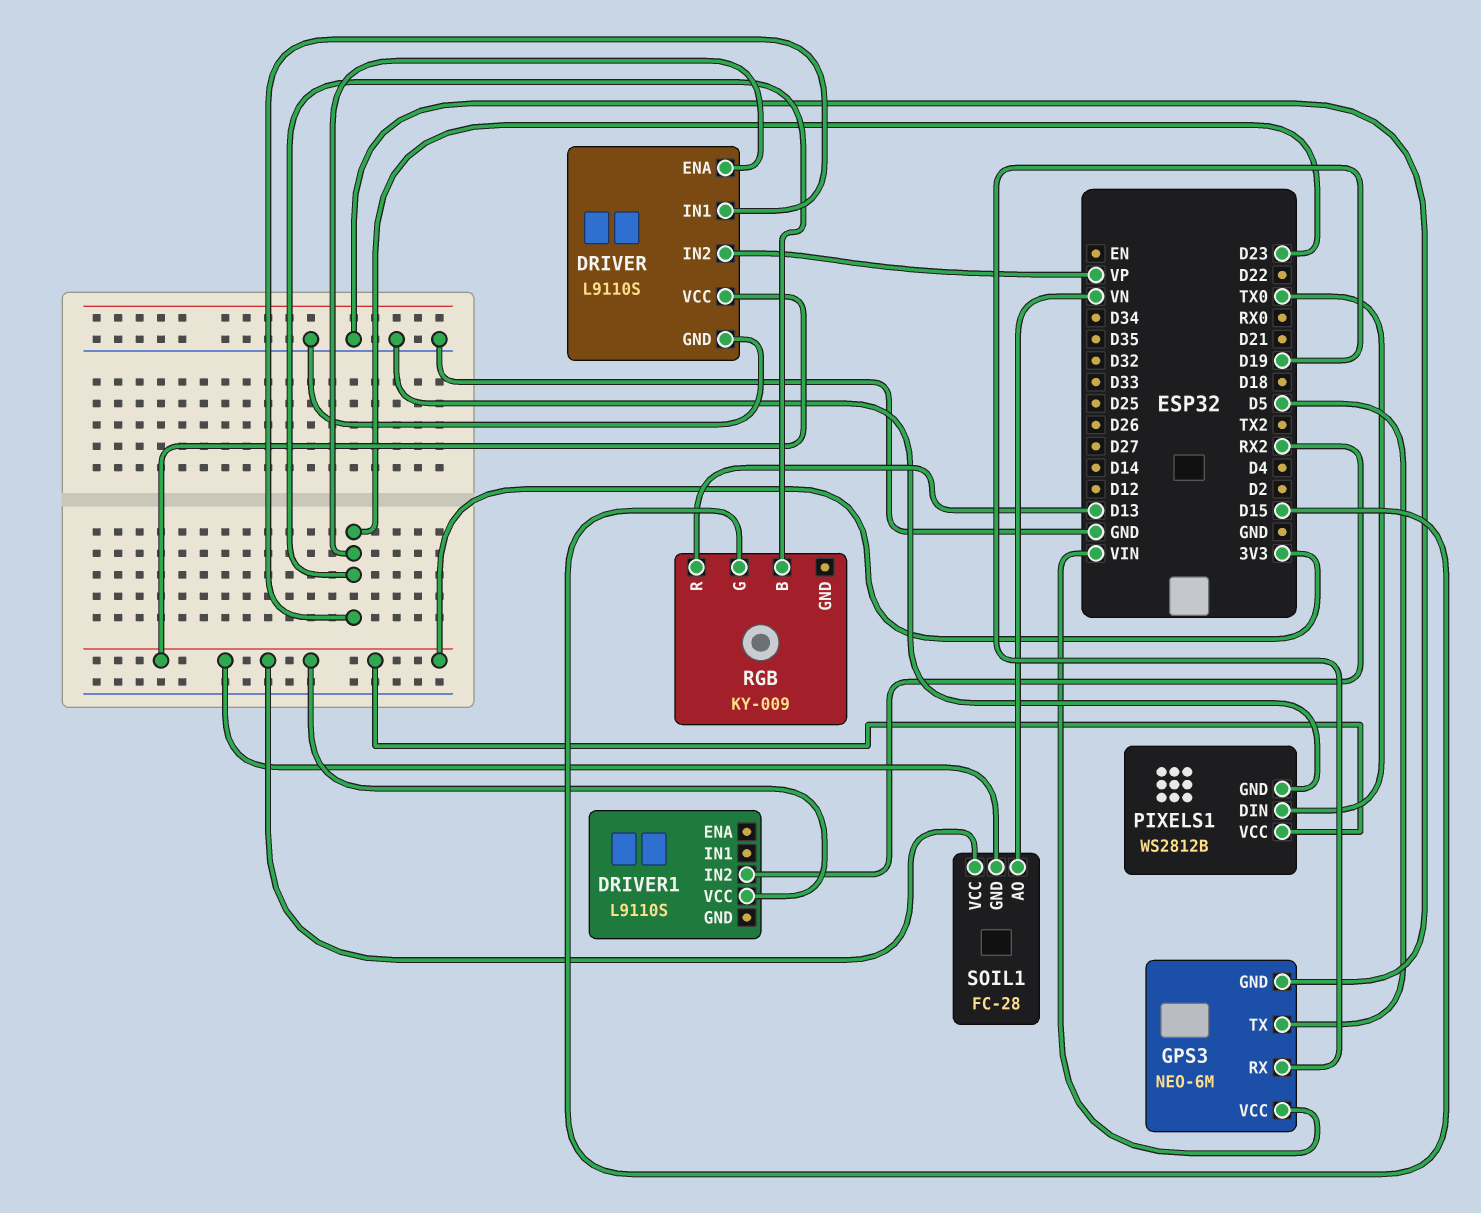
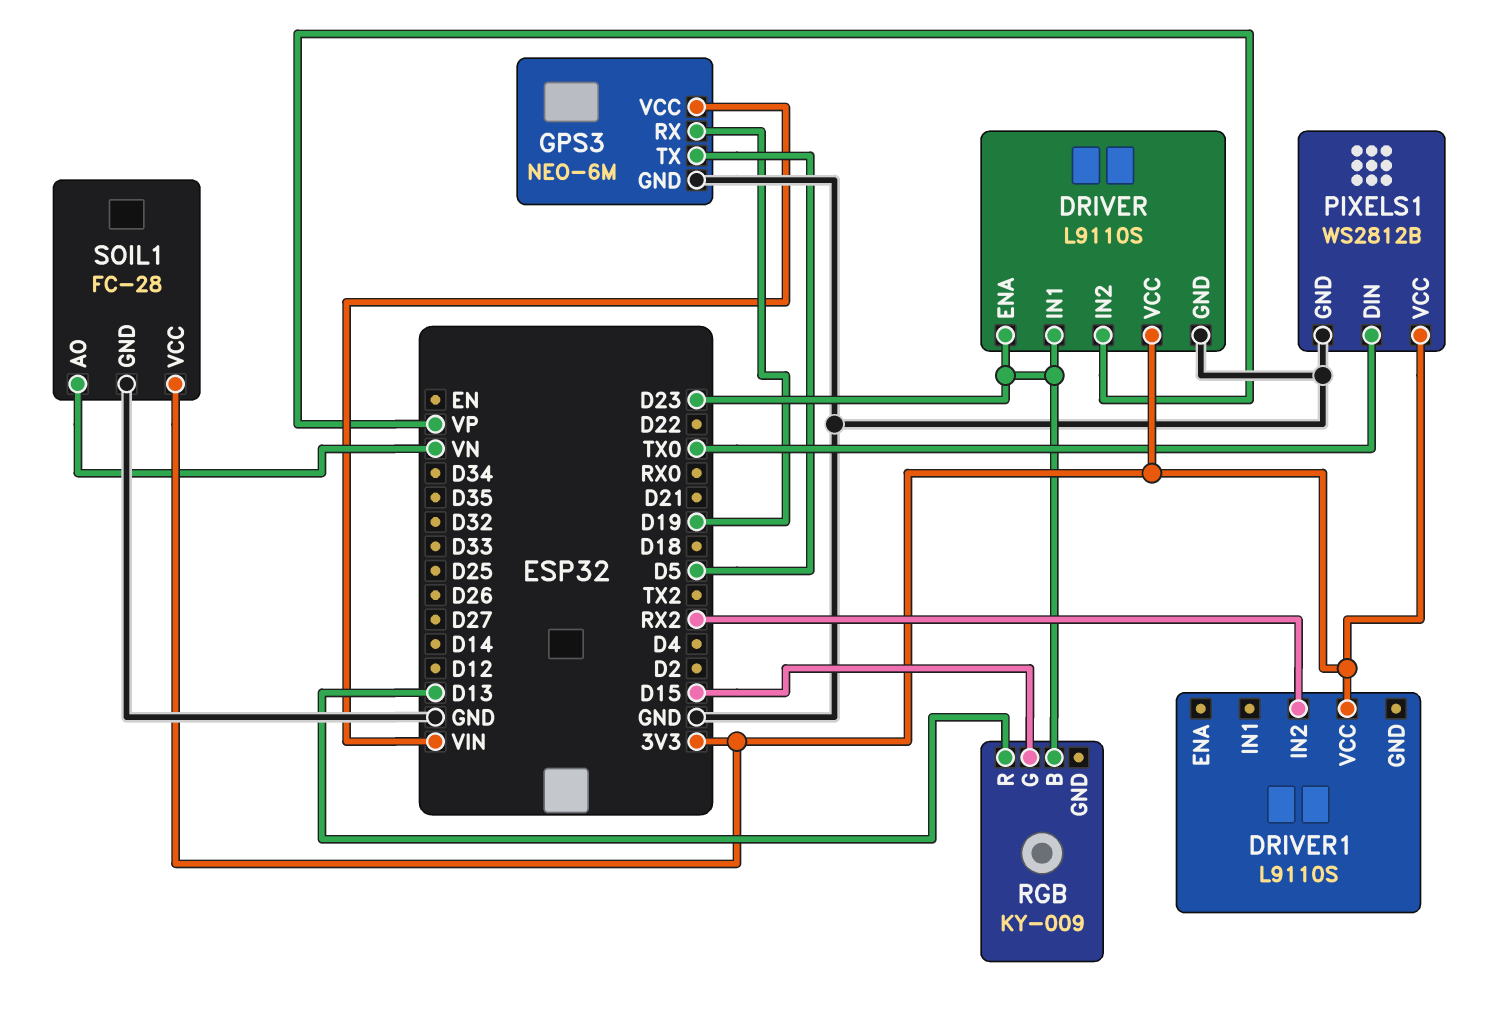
SOIL1 pin GND: 3V3 -> GND

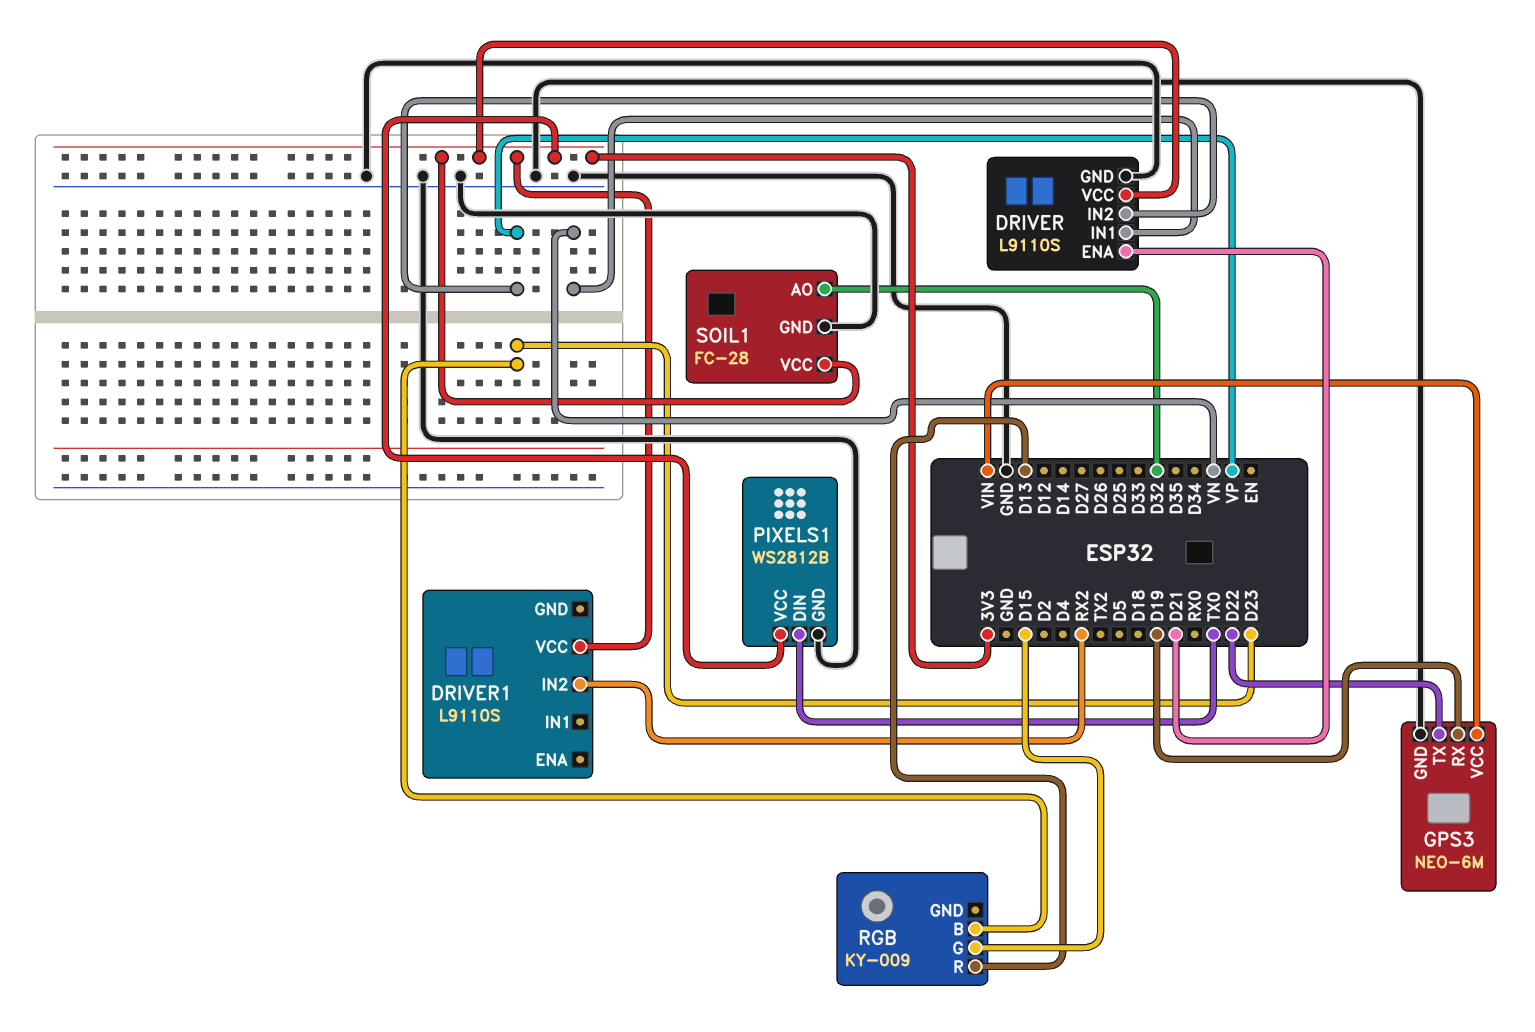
DRIVER pin ENA: D23 -> D21
DRIVER pin IN1: D23 -> VN
GPS3 pin TX: D5 -> D22
SOIL1 pin AO: VN -> D32

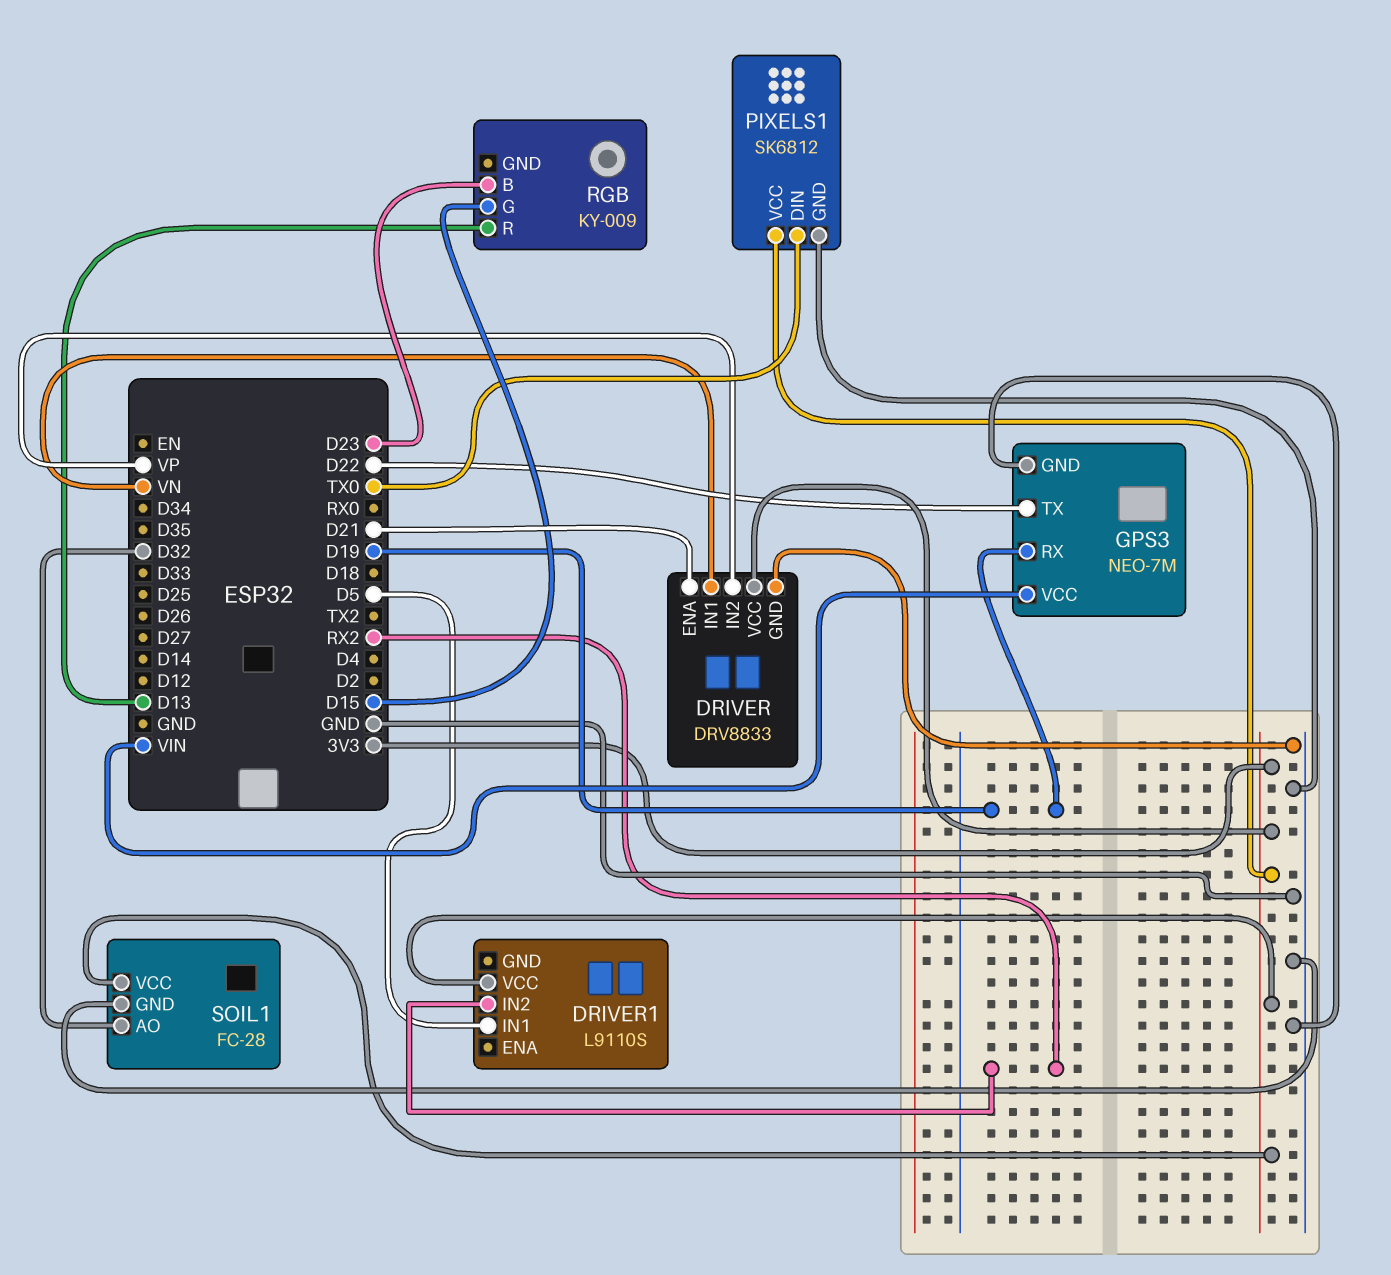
DRIVER: L9110S -> DRV8833
DRIVER1 pin IN1: none -> D5
GPS3: NEO-6M -> NEO-7M
PIXELS1: WS2812B -> SK6812

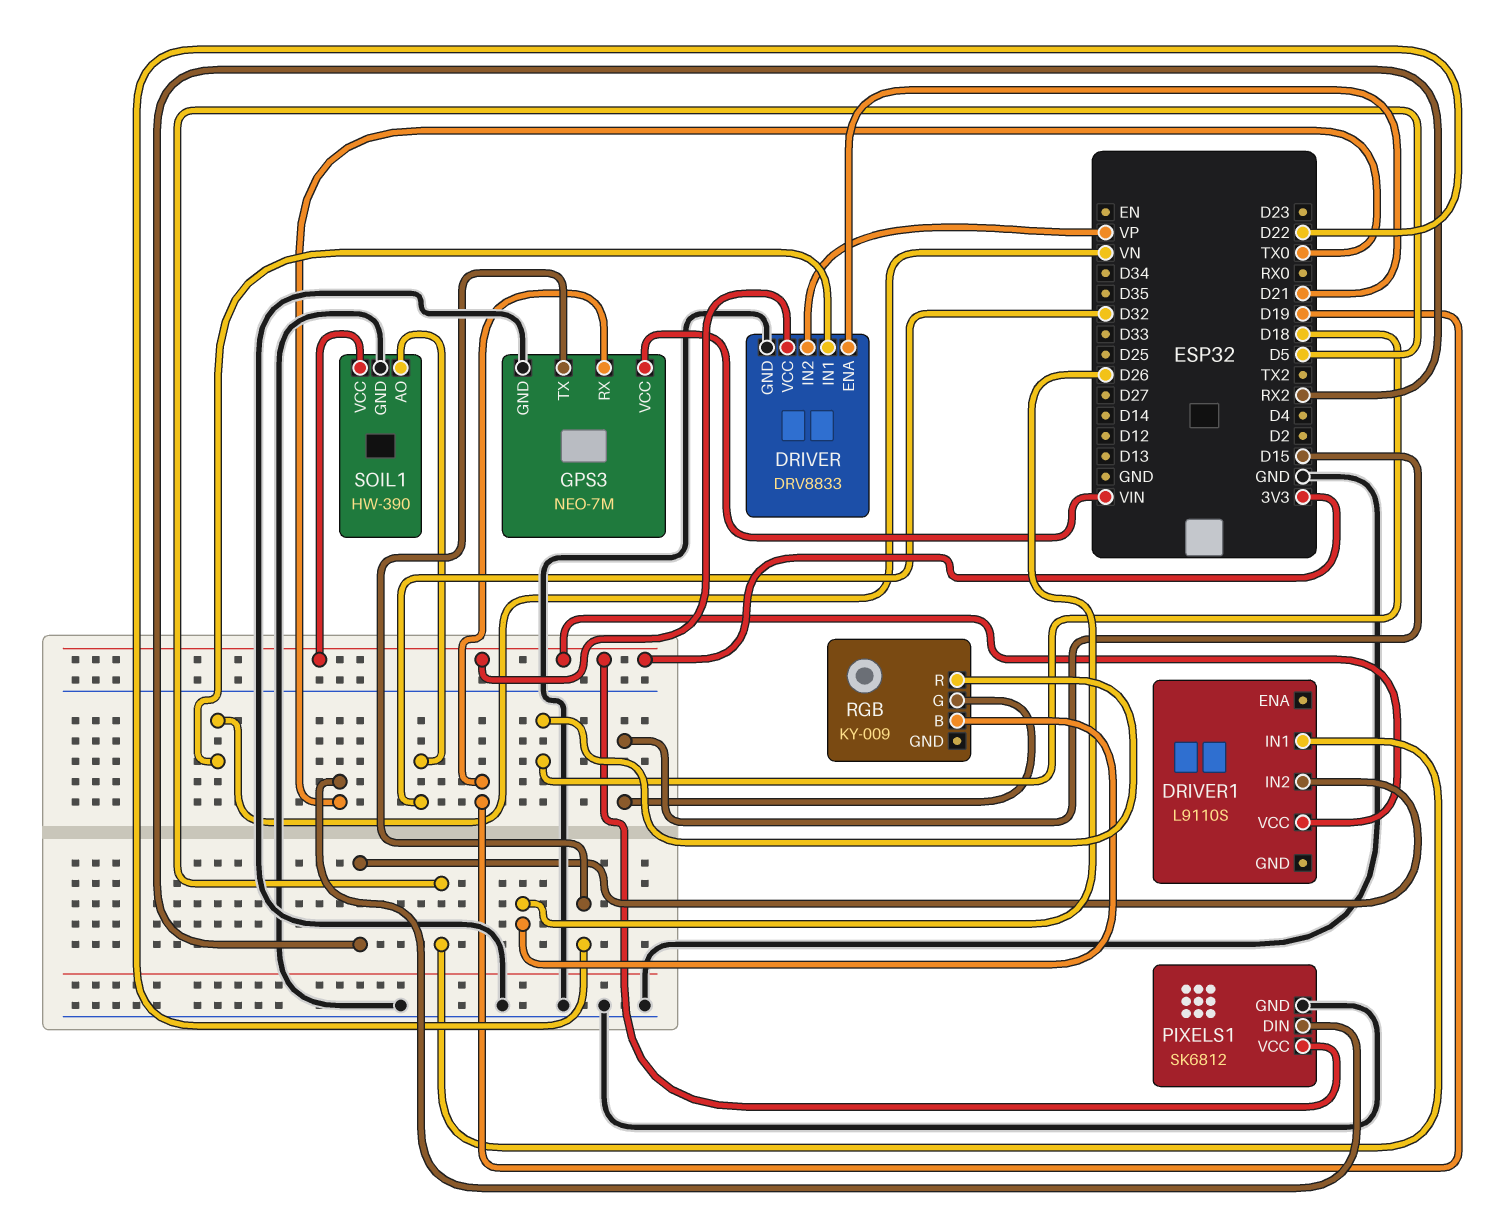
RGB pin B: D23 -> D26
RGB pin R: D13 -> D18
SOIL1: FC-28 -> HW-390

